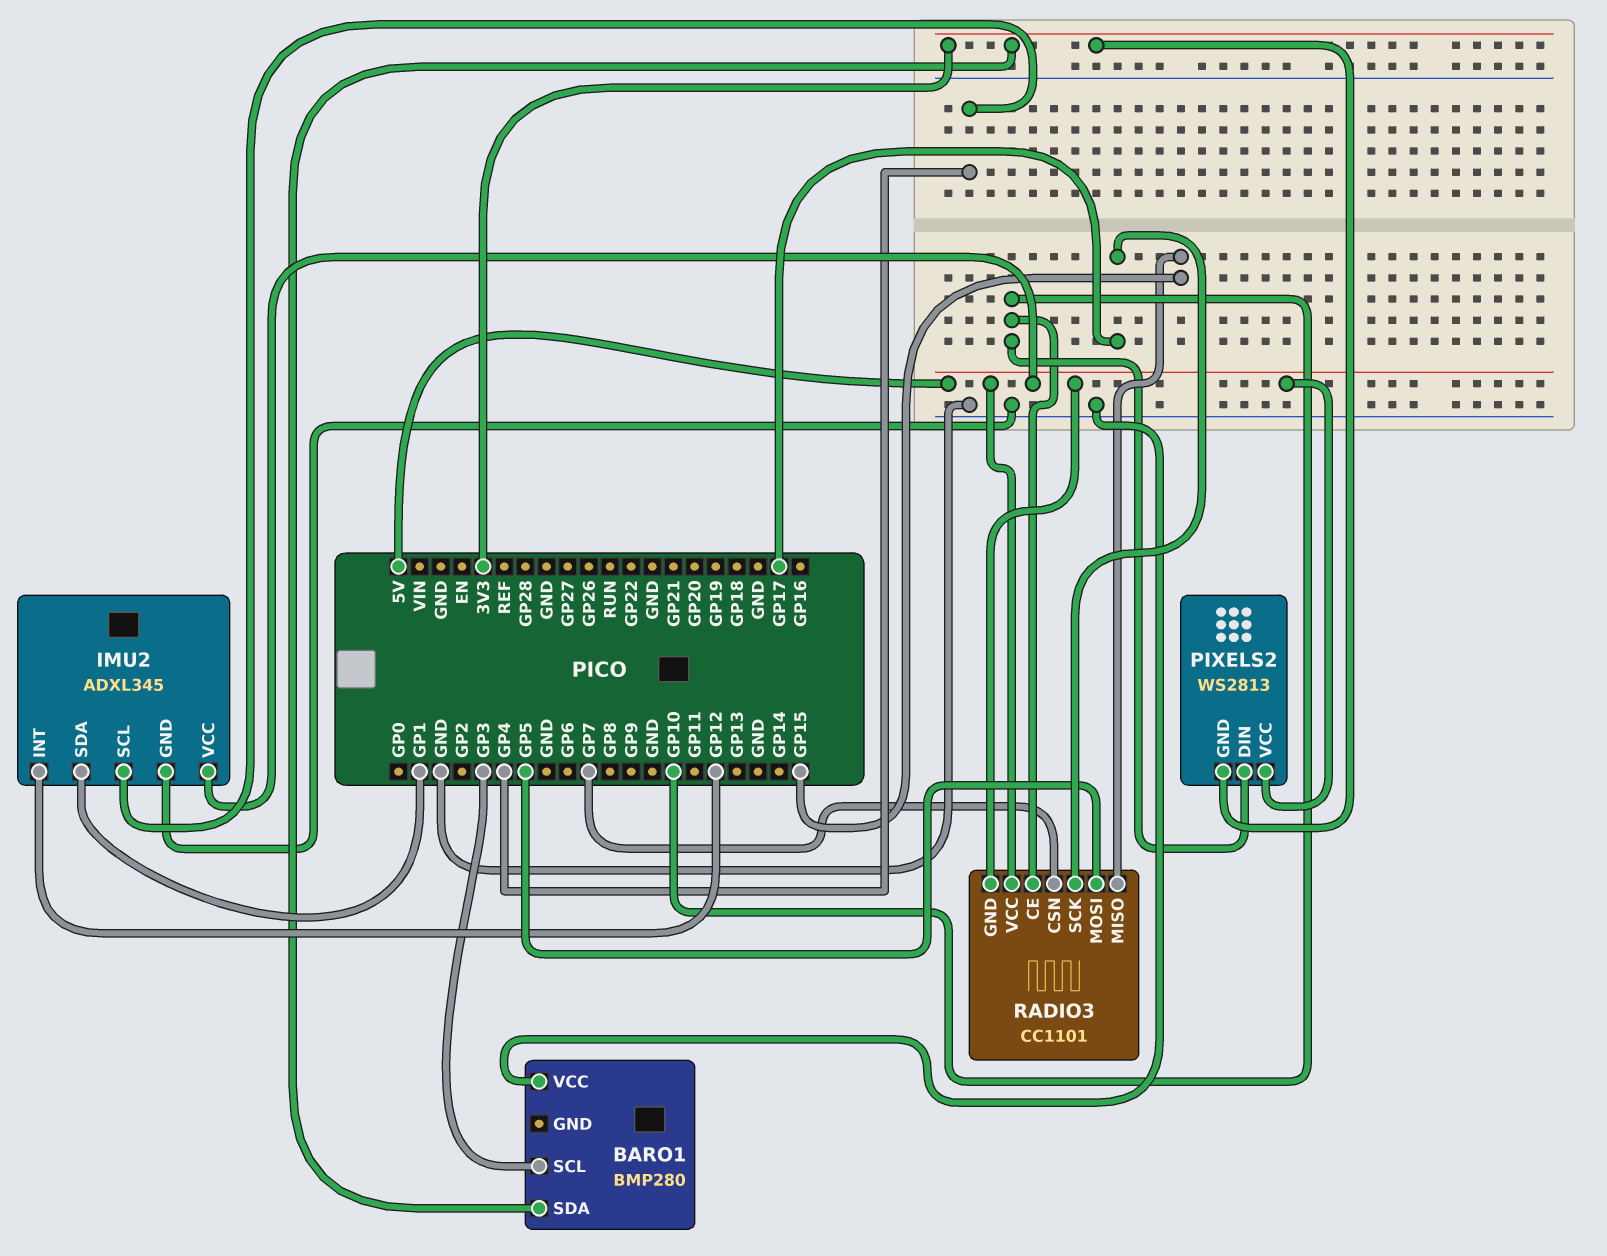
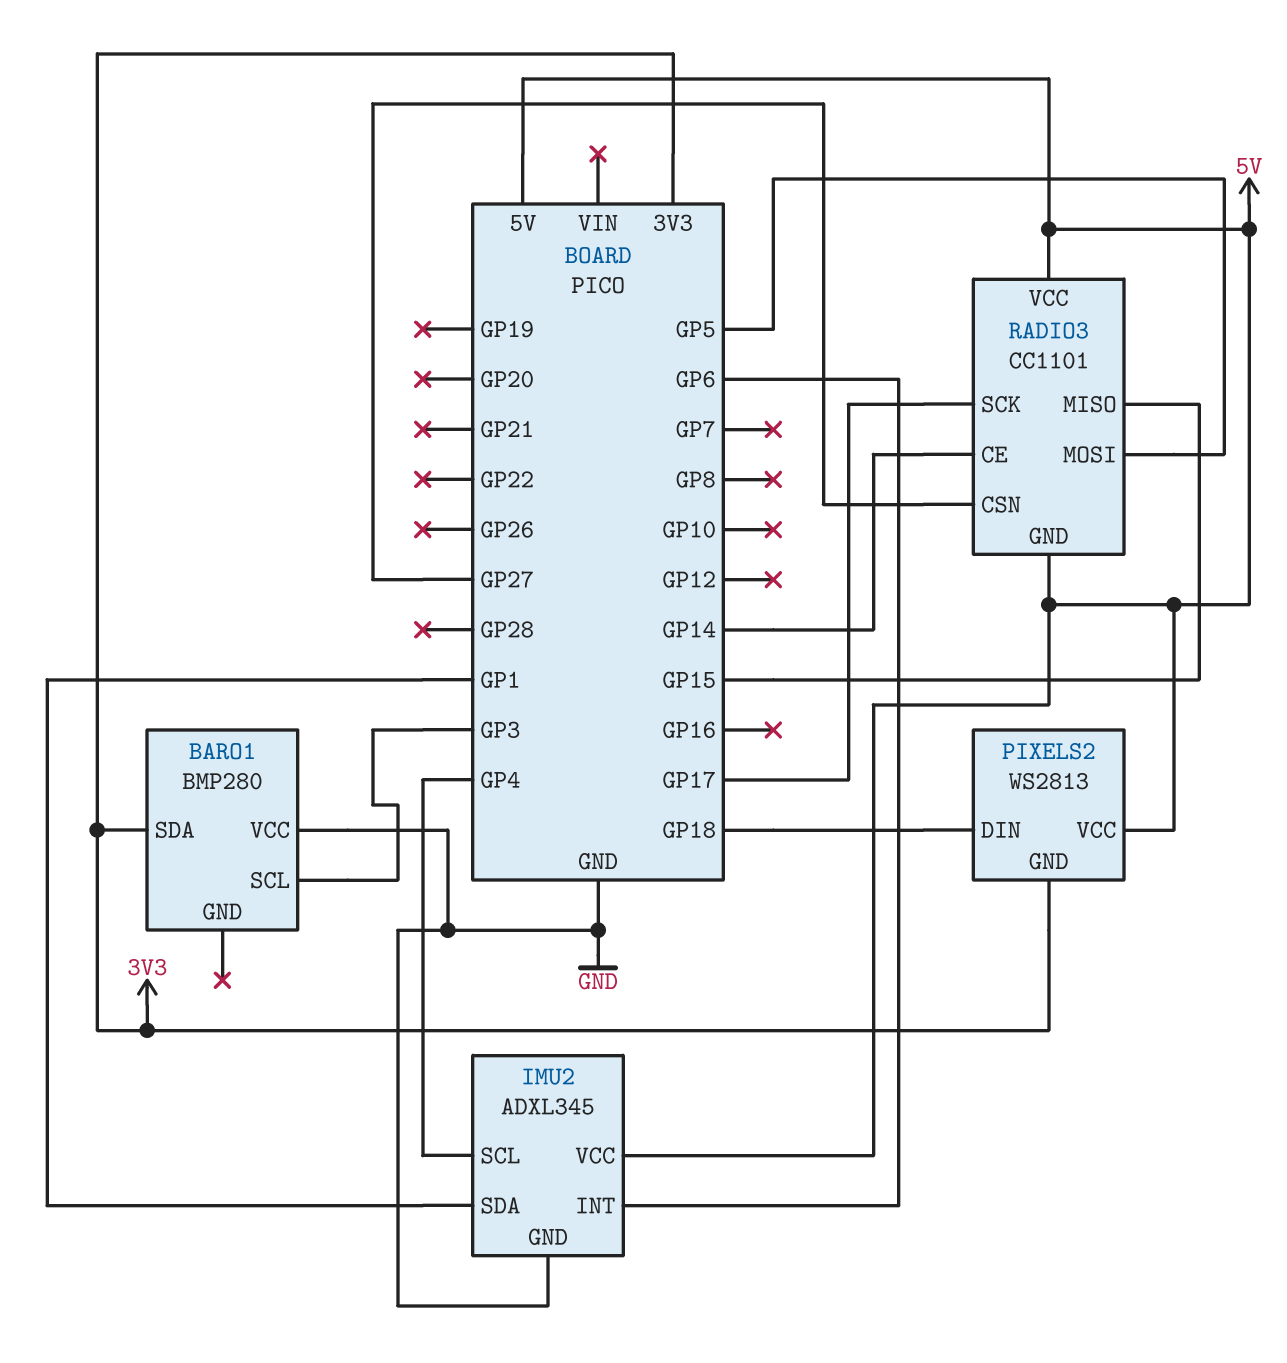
IMU2 pin INT: GP12 -> GP6
PIXELS2 pin DIN: GP10 -> GP18
RADIO3 pin CE: GP10 -> GP14
RADIO3 pin CSN: GP7 -> GP27

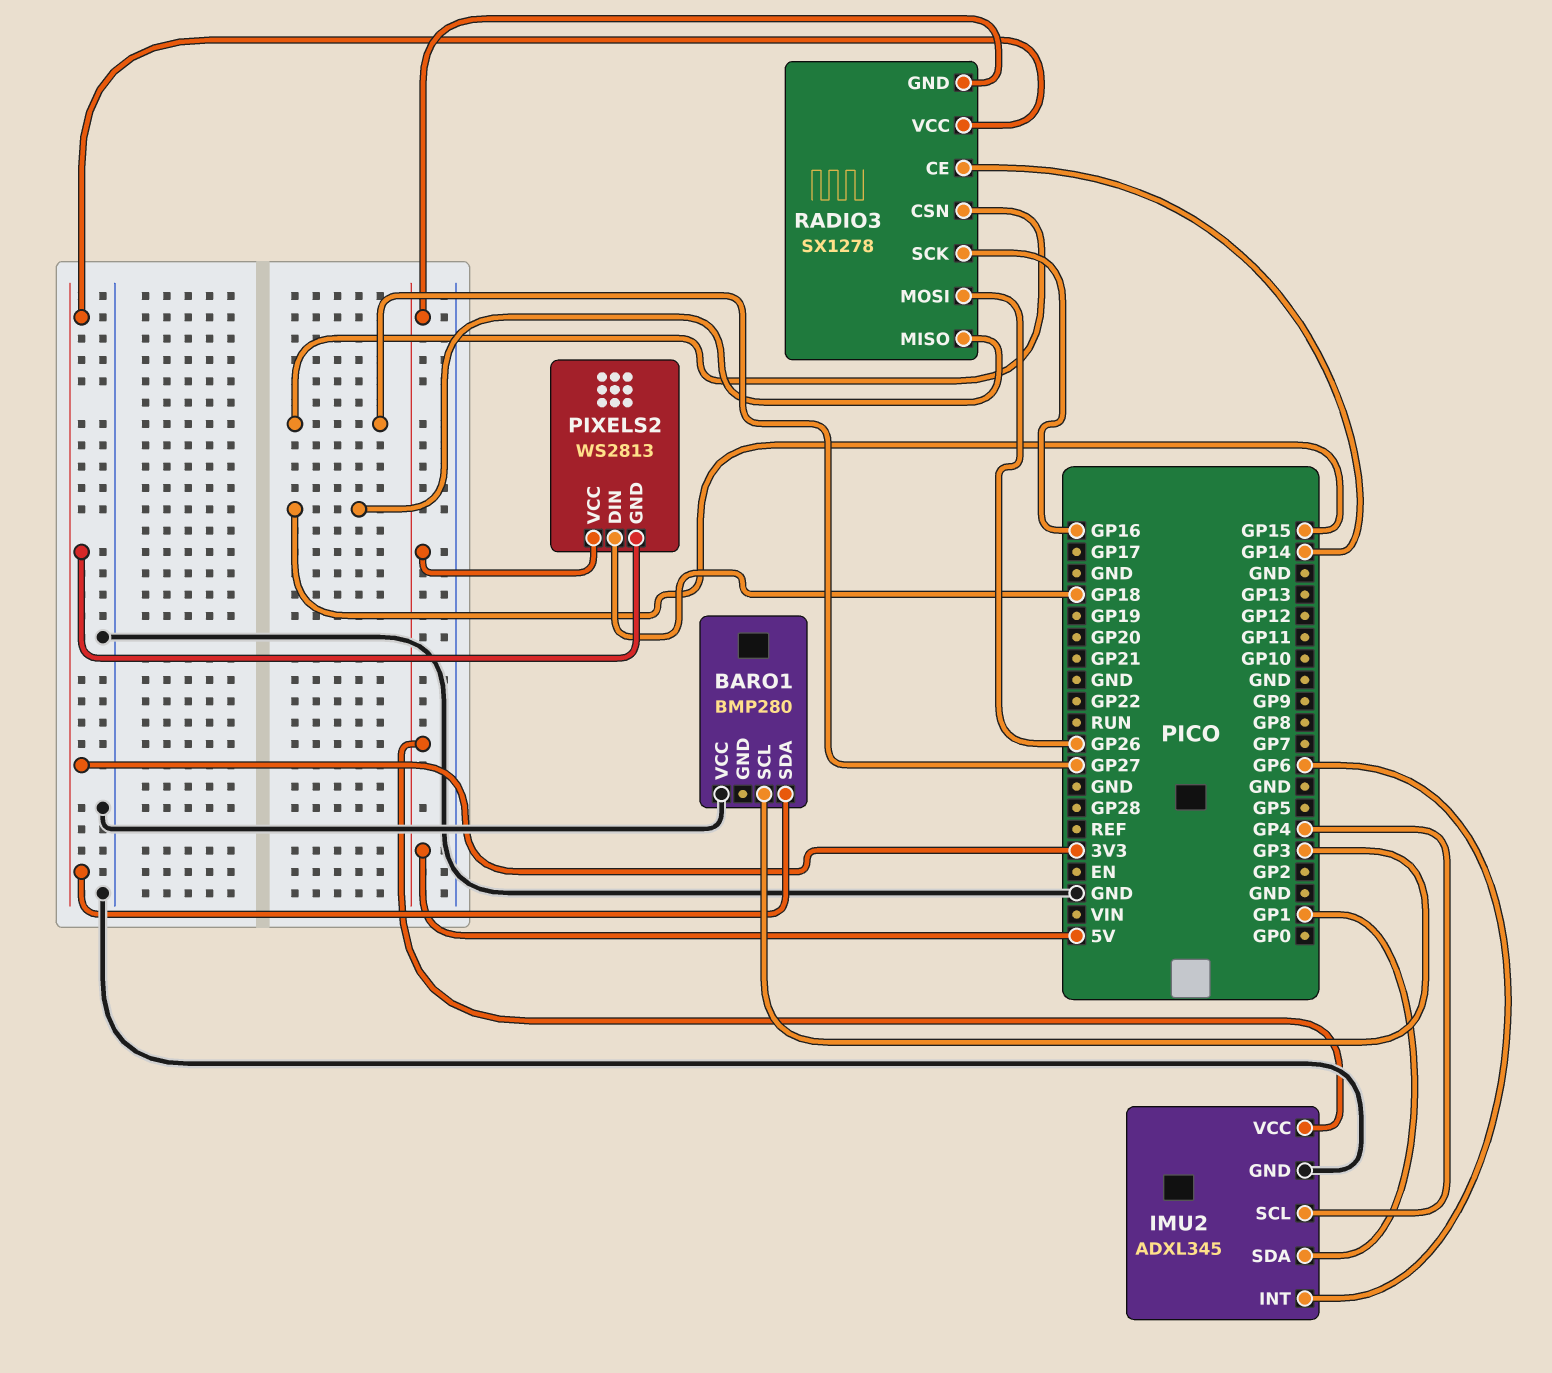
RADIO3: CC1101 -> SX1278
RADIO3 pin MOSI: GP5 -> GP26
RADIO3 pin SCK: GP17 -> GP16
RADIO3 pin VCC: 5V -> 3V3

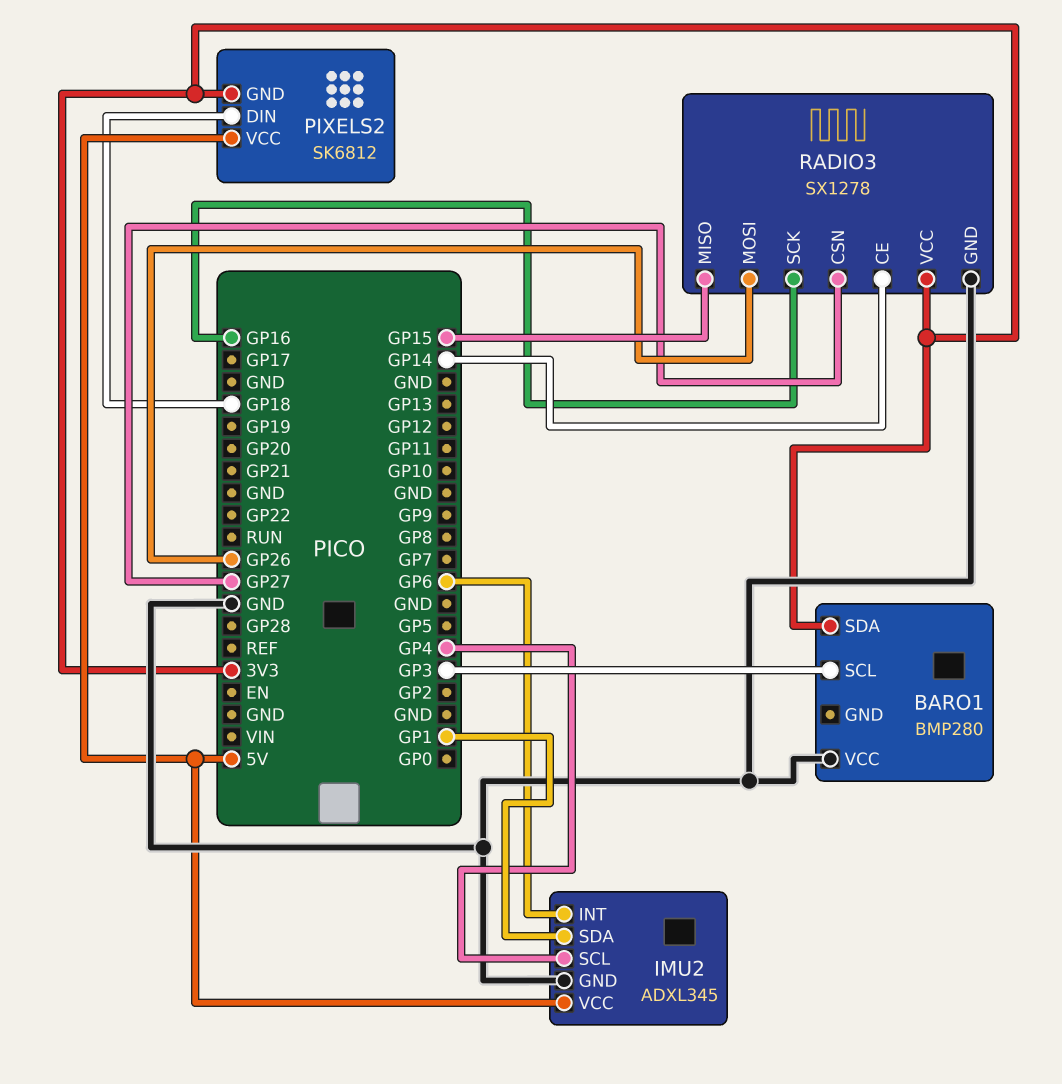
PIXELS2: WS2813 -> SK6812
RADIO3 pin GND: 5V -> GND

